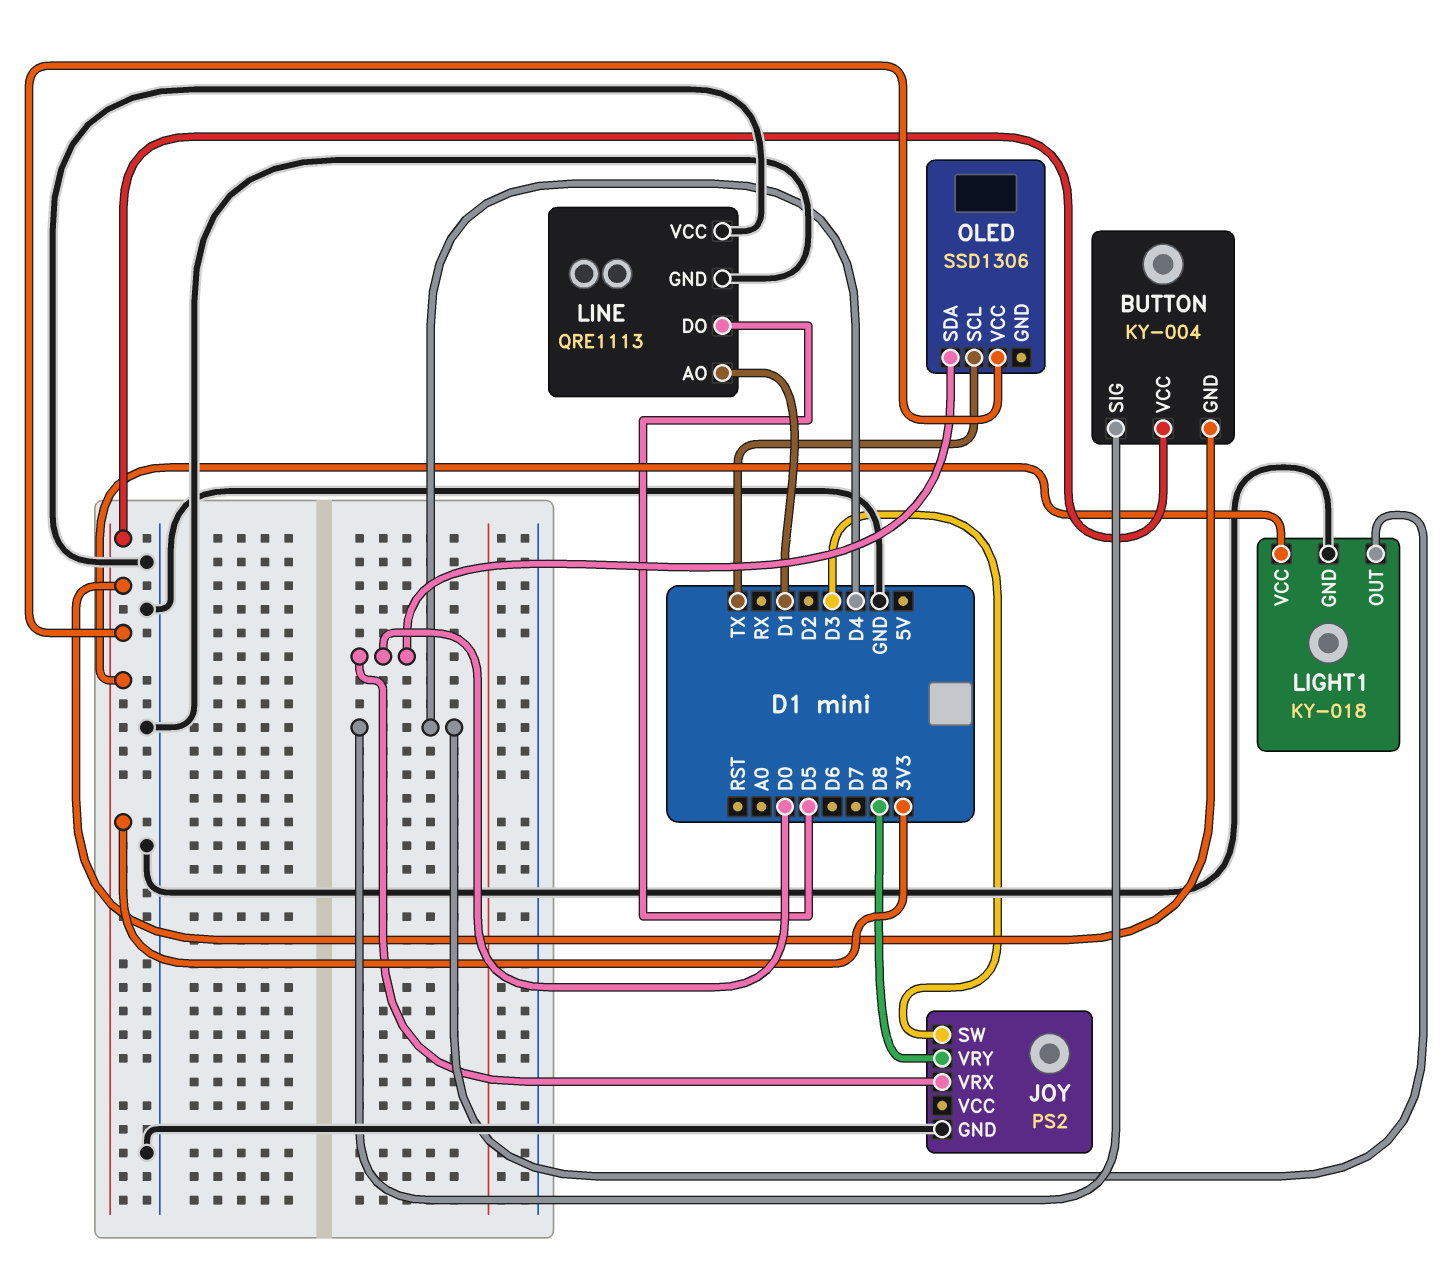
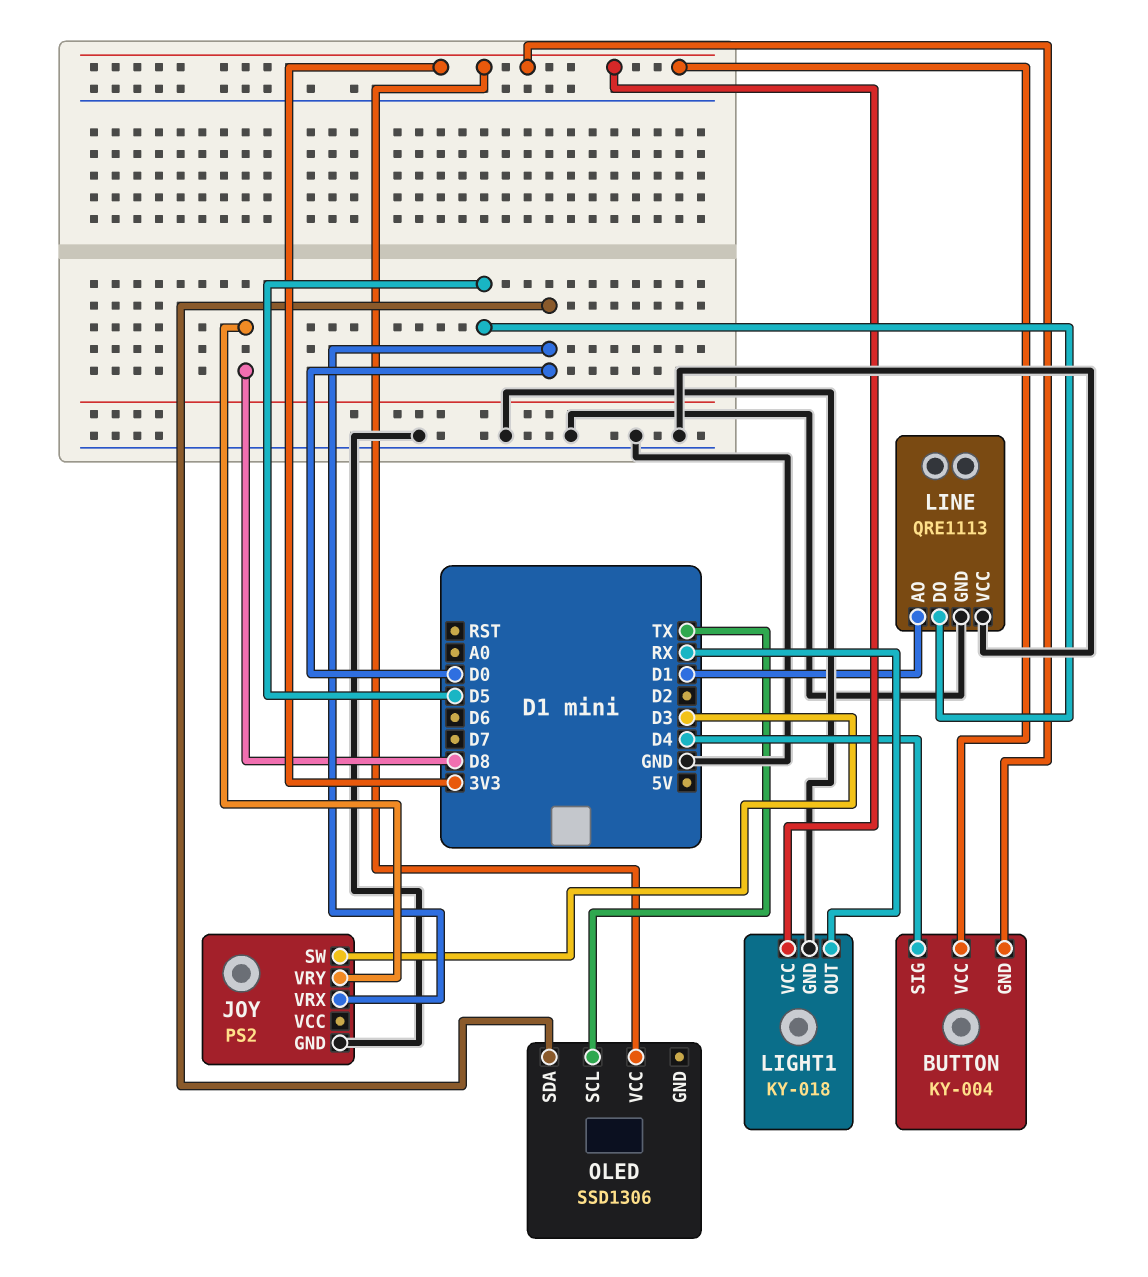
LIGHT1 pin OUT: D4 -> RX

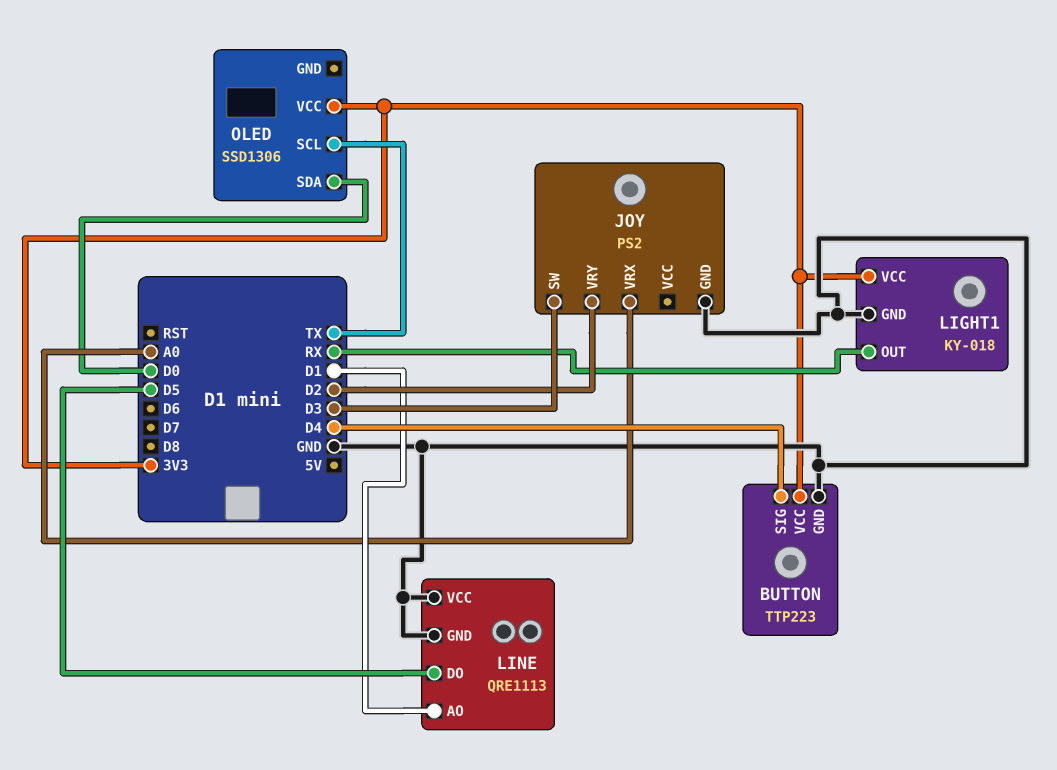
BUTTON: KY-004 -> TTP223
BUTTON pin GND: 3V3 -> GND
JOY pin VRX: D0 -> A0
JOY pin VRY: D8 -> D2

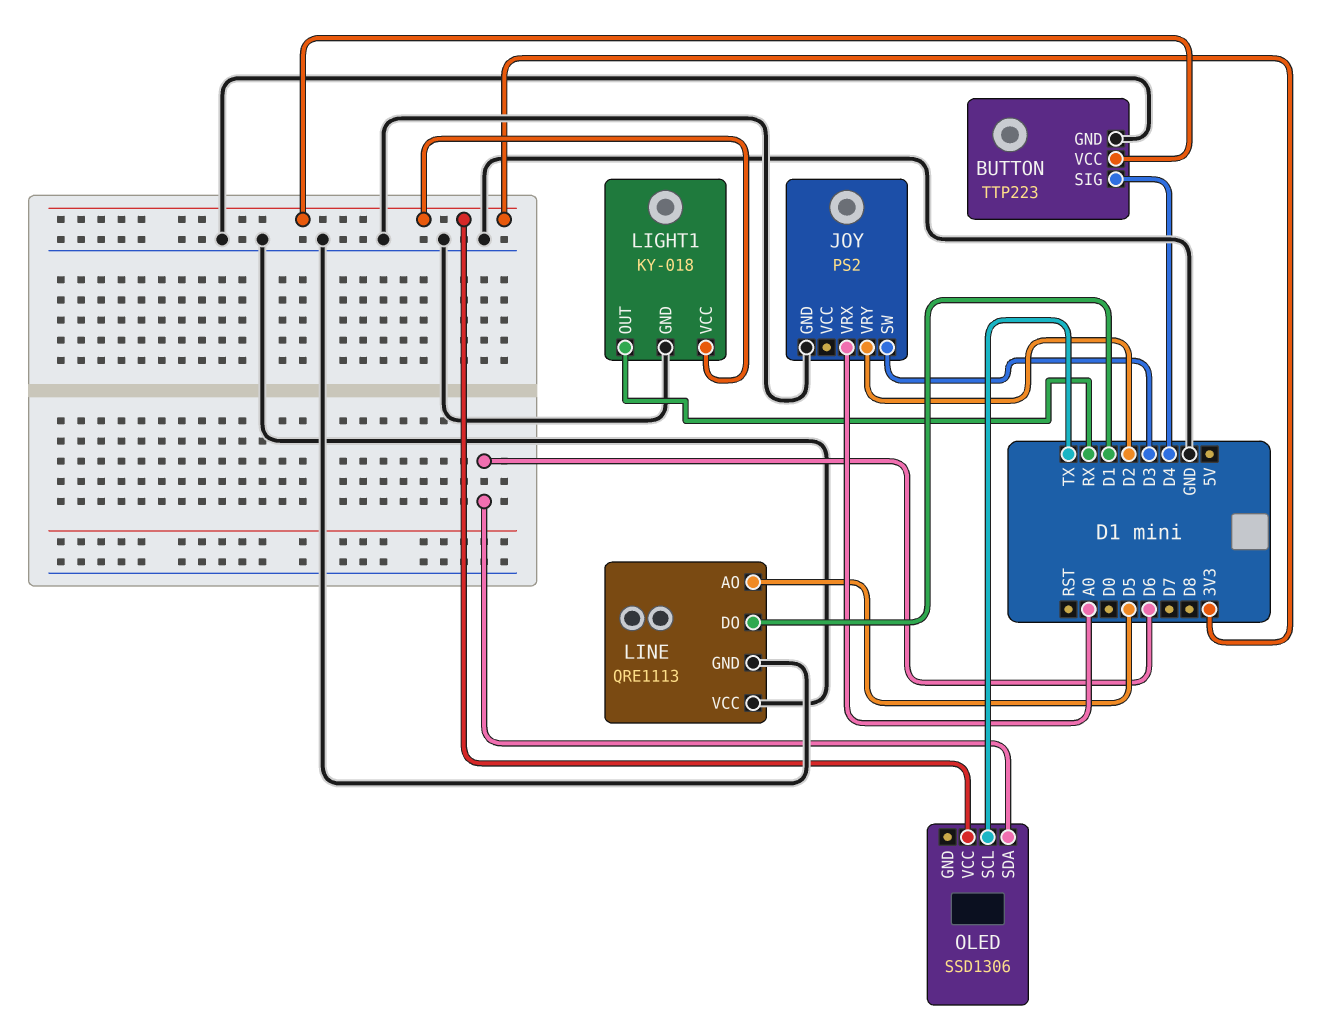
LINE pin AO: D1 -> D5
LINE pin DO: D5 -> D1
OLED pin SDA: D0 -> D6

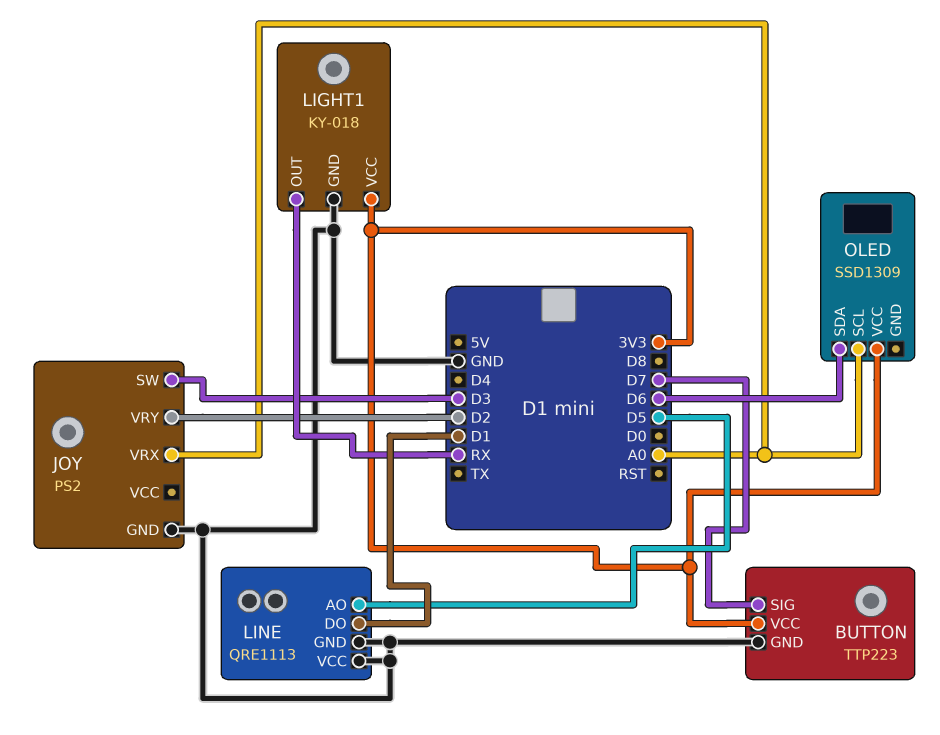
BUTTON pin SIG: D4 -> D7
OLED: SSD1306 -> SSD1309
OLED pin SCL: TX -> A0

